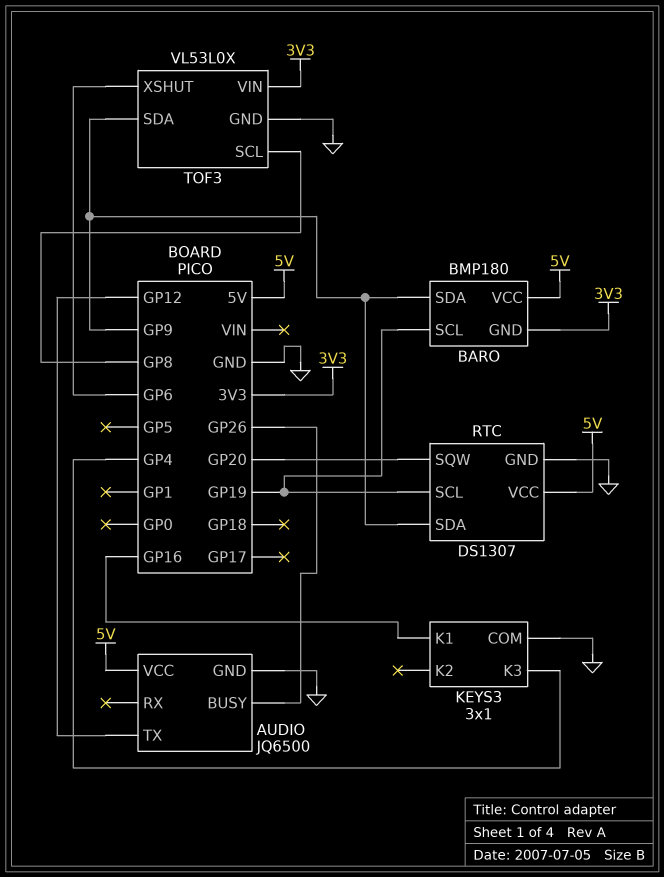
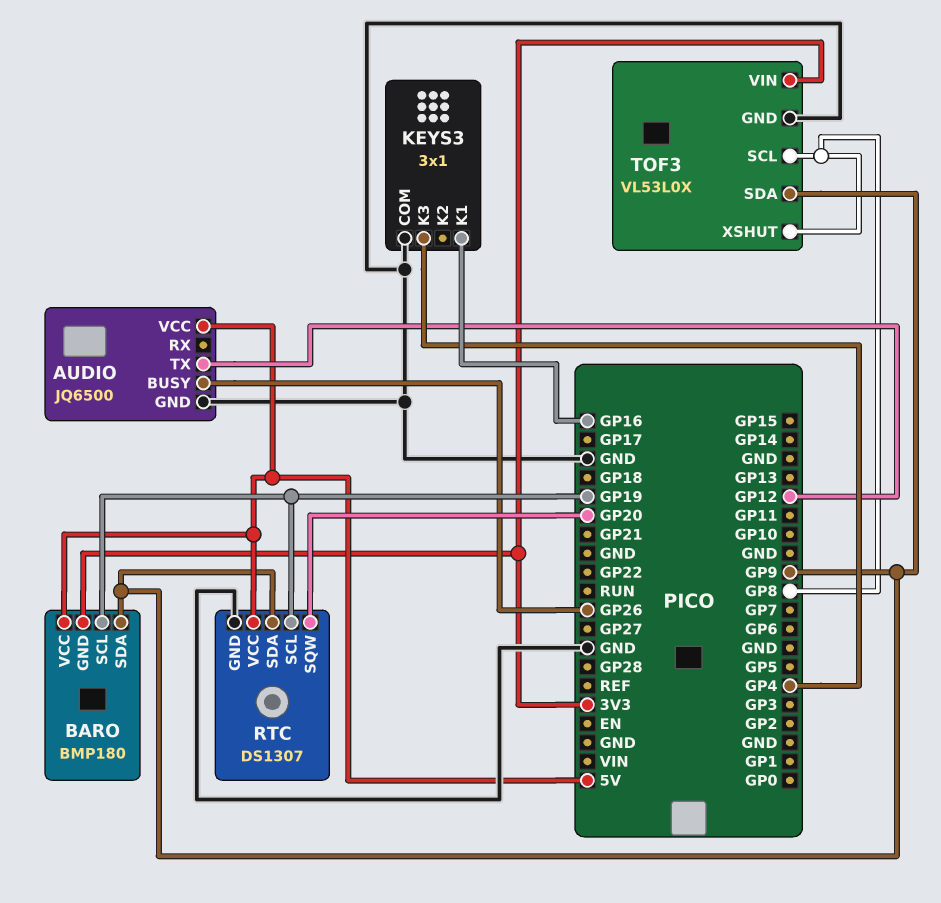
TOF3 pin XSHUT: GP6 -> GP8

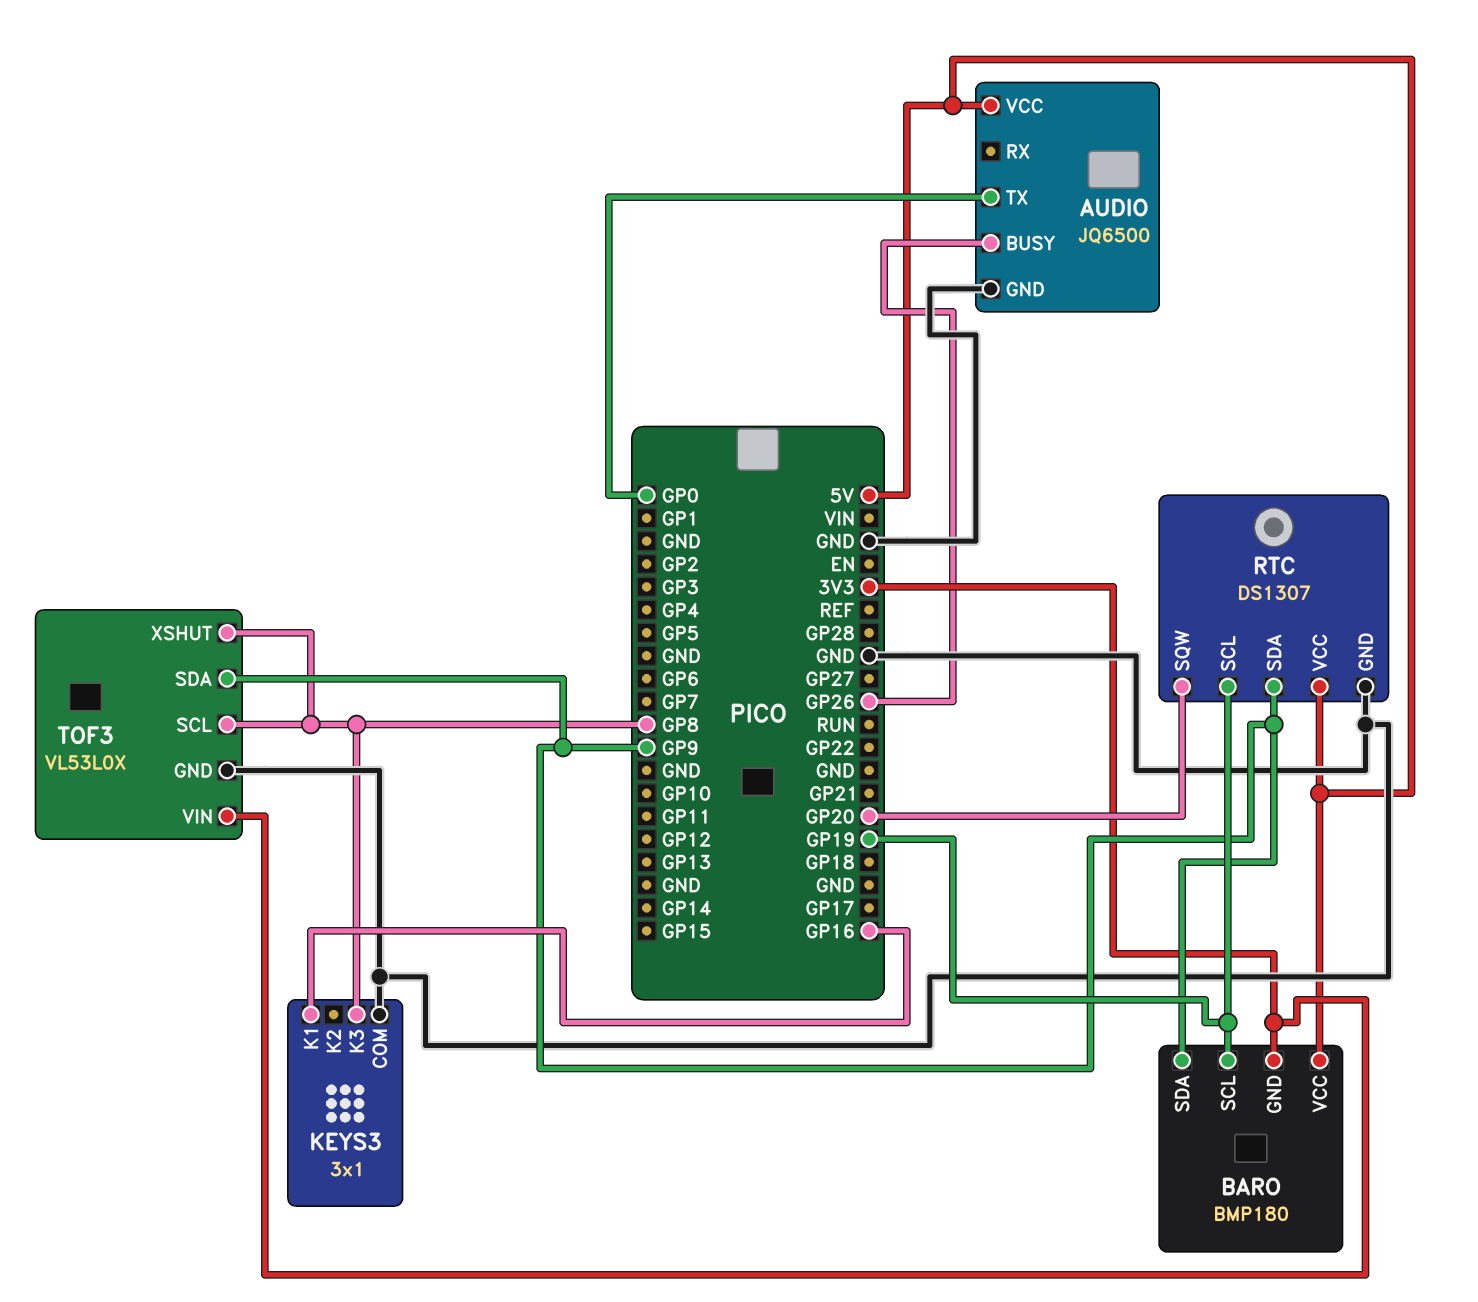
AUDIO pin TX: GP12 -> GP0
KEYS3 pin K3: GP4 -> GP8

